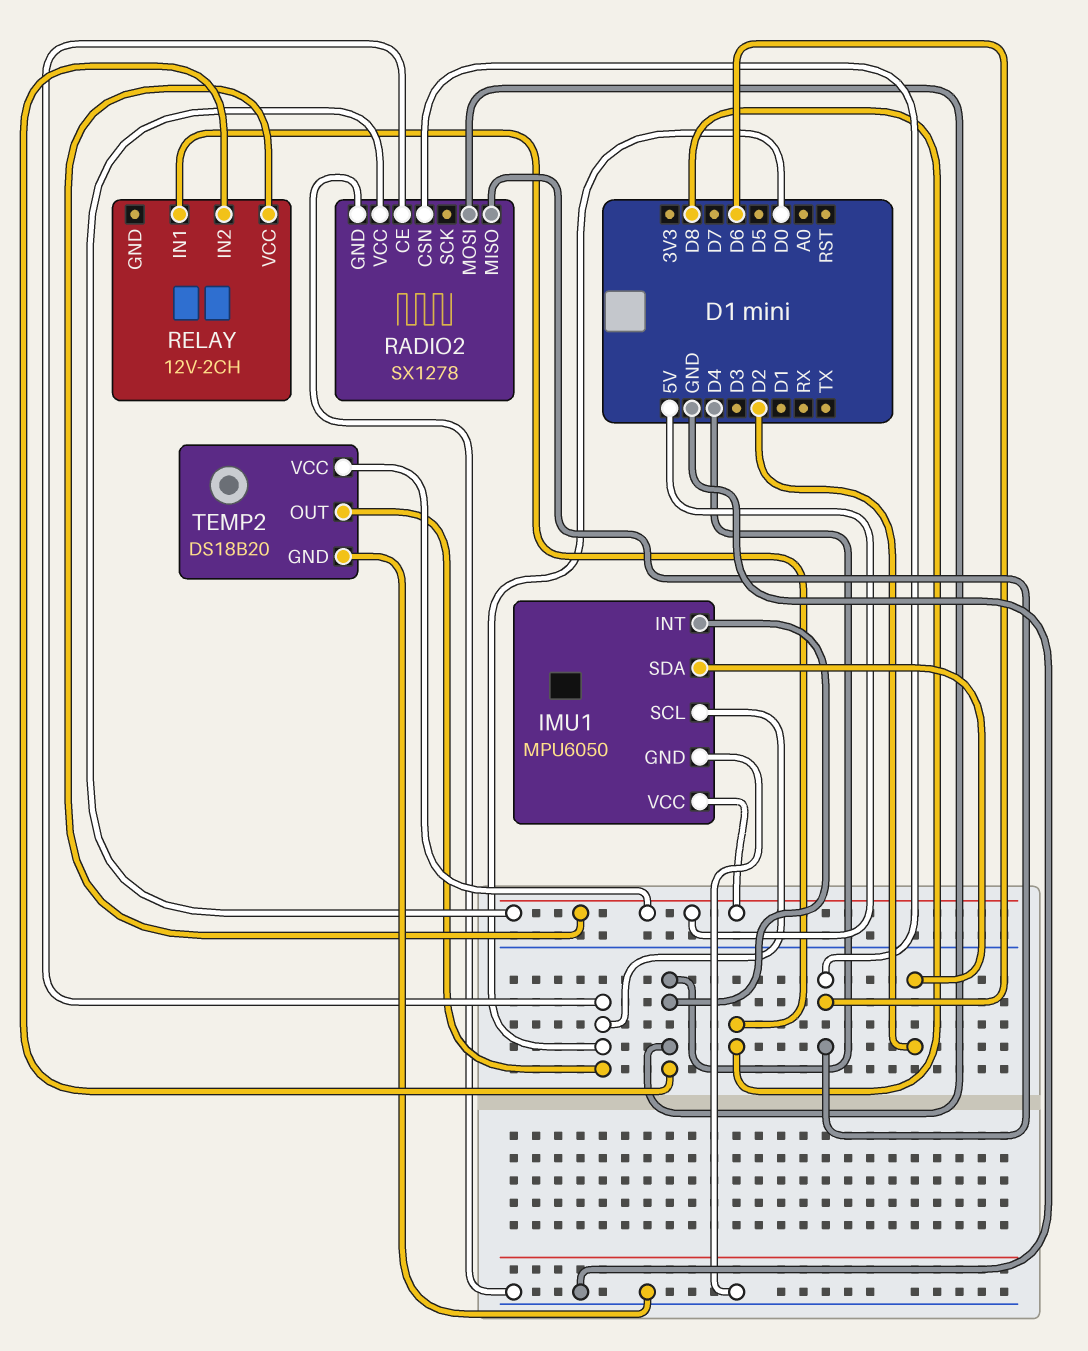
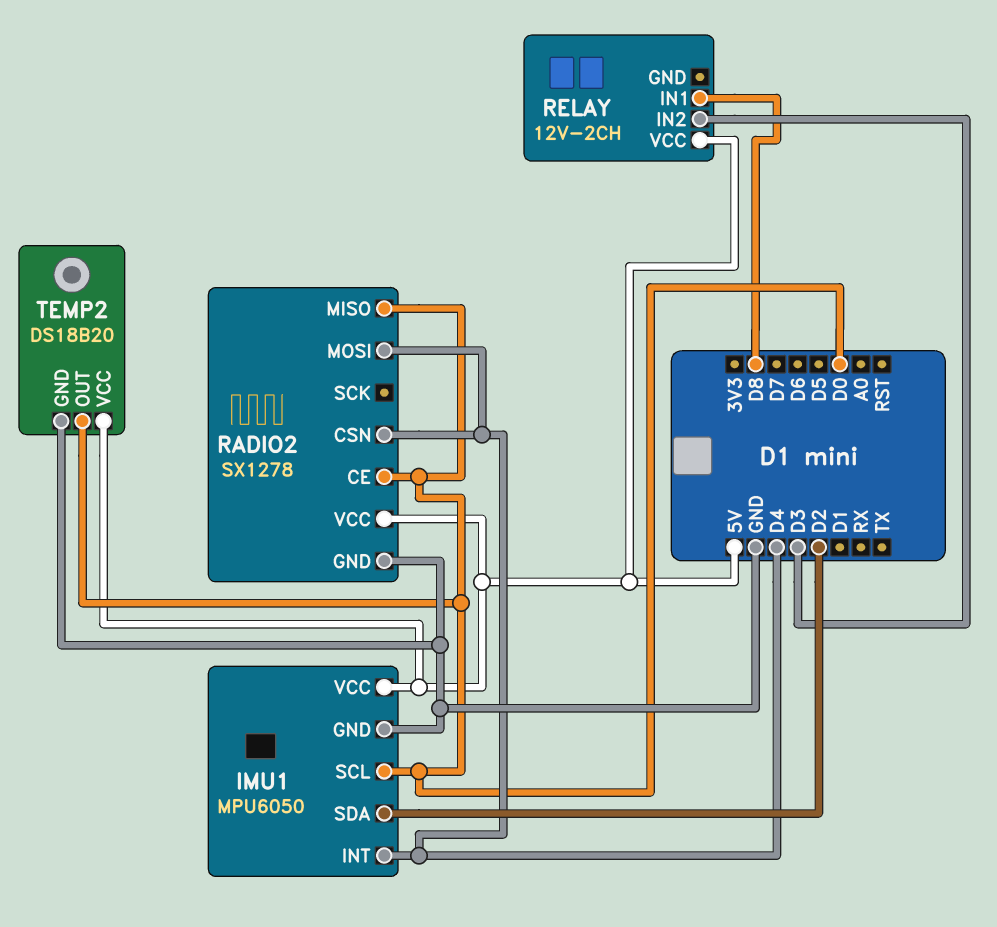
RADIO2 pin CSN: D6 -> D4
RADIO2 pin MISO: D6 -> D0
RELAY pin IN2: D4 -> D3

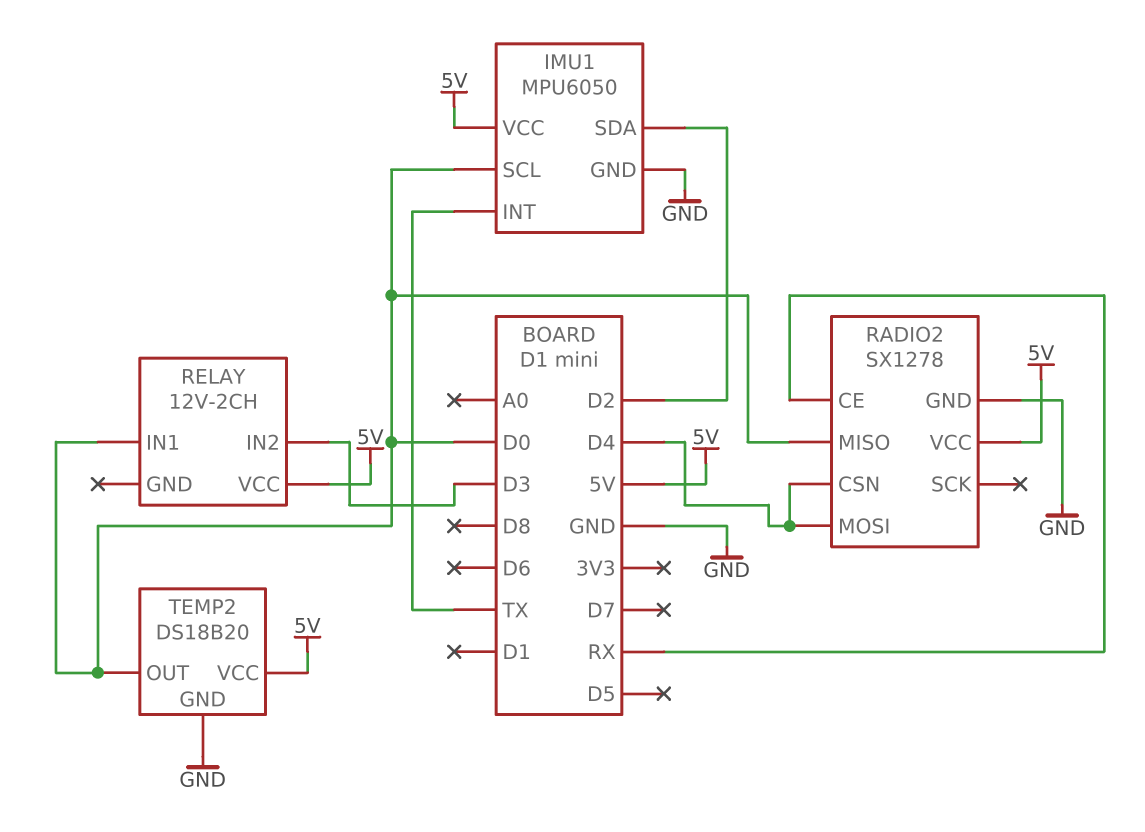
IMU1 pin INT: D4 -> TX
RADIO2 pin CE: D0 -> RX
RELAY pin IN1: D8 -> D0

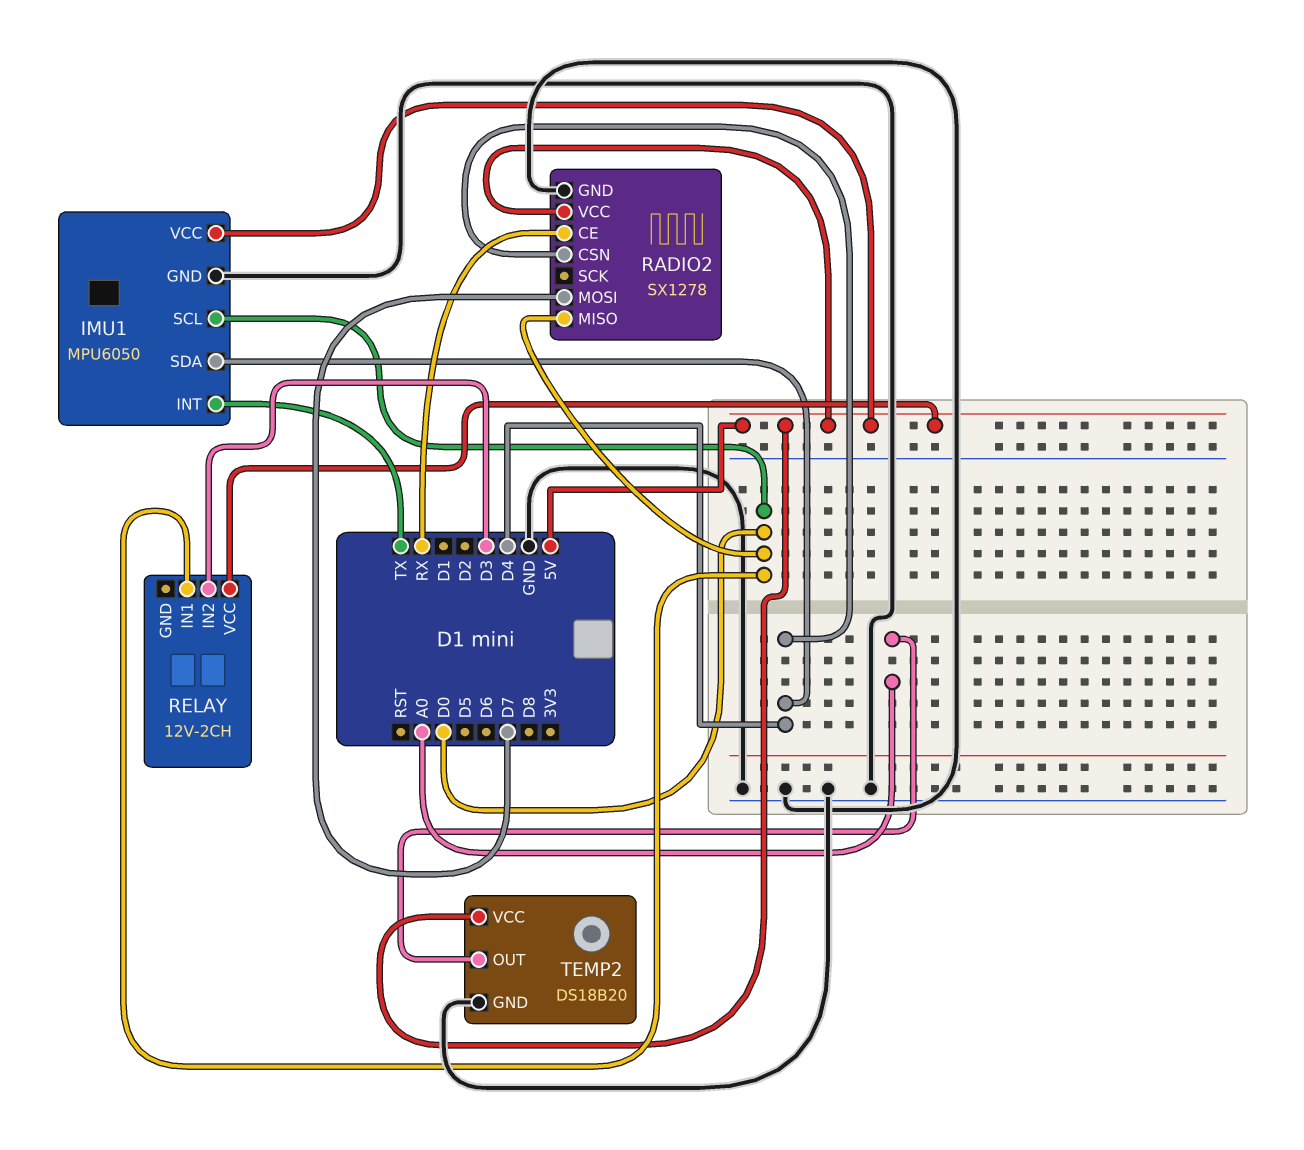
IMU1 pin SDA: D2 -> D4
RADIO2 pin MOSI: D4 -> D7
TEMP2 pin OUT: D0 -> A0

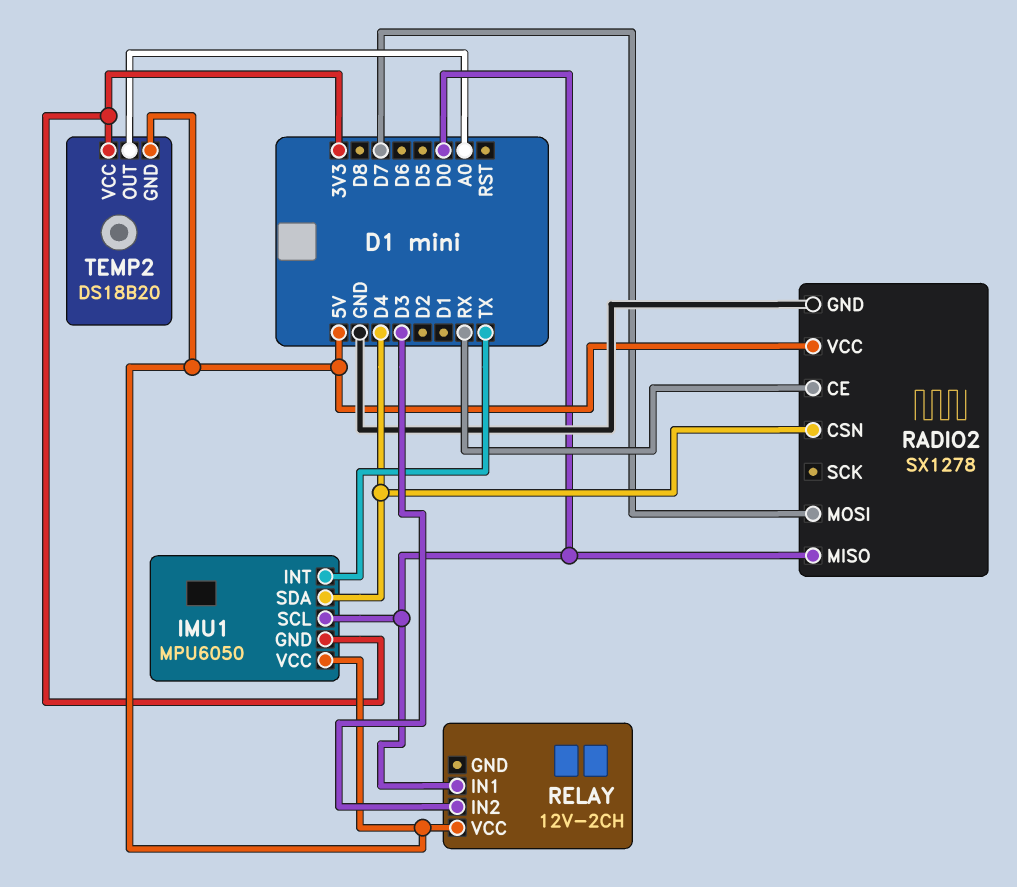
IMU1 pin GND: GND -> 3V3
TEMP2 pin GND: GND -> 5V
TEMP2 pin VCC: 5V -> 3V3

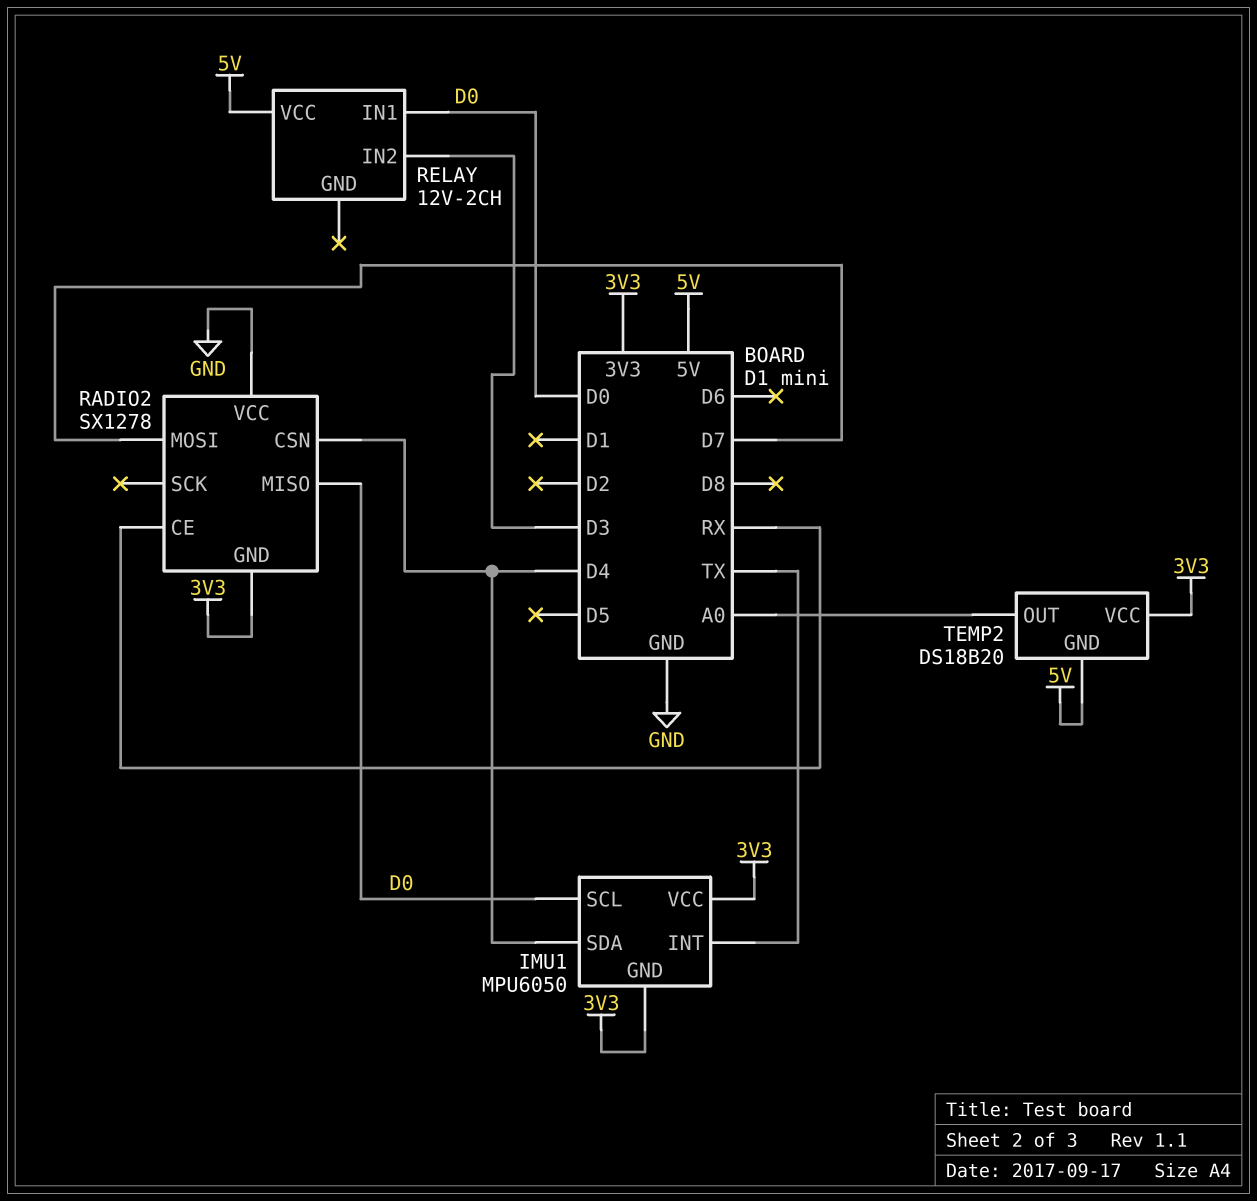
IMU1 pin VCC: 5V -> 3V3
RADIO2 pin GND: GND -> 3V3
RADIO2 pin VCC: 5V -> GND

